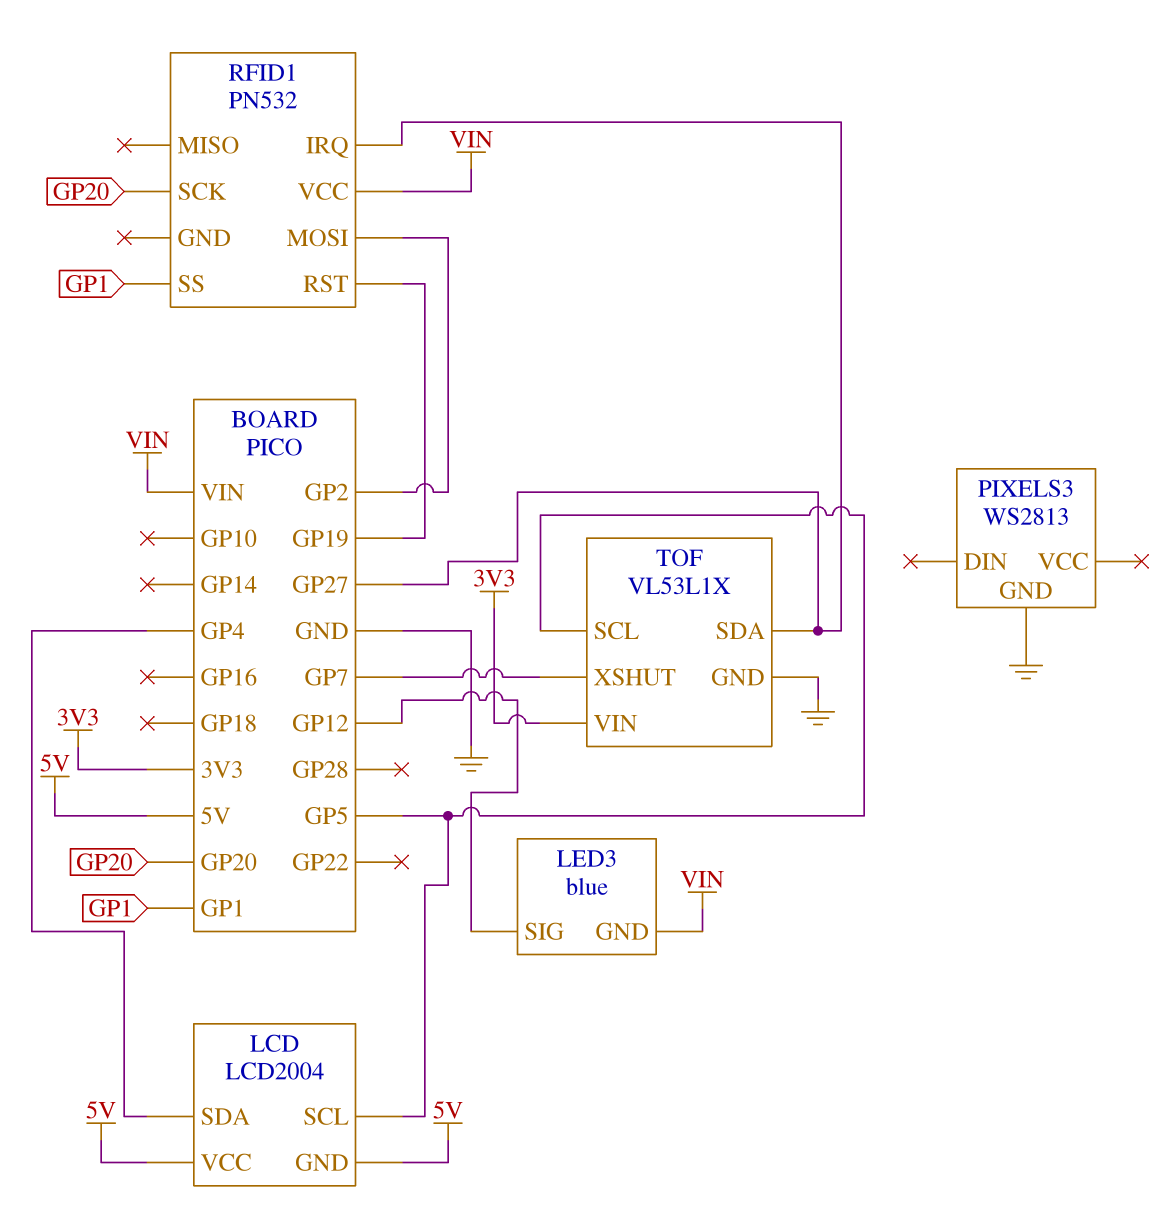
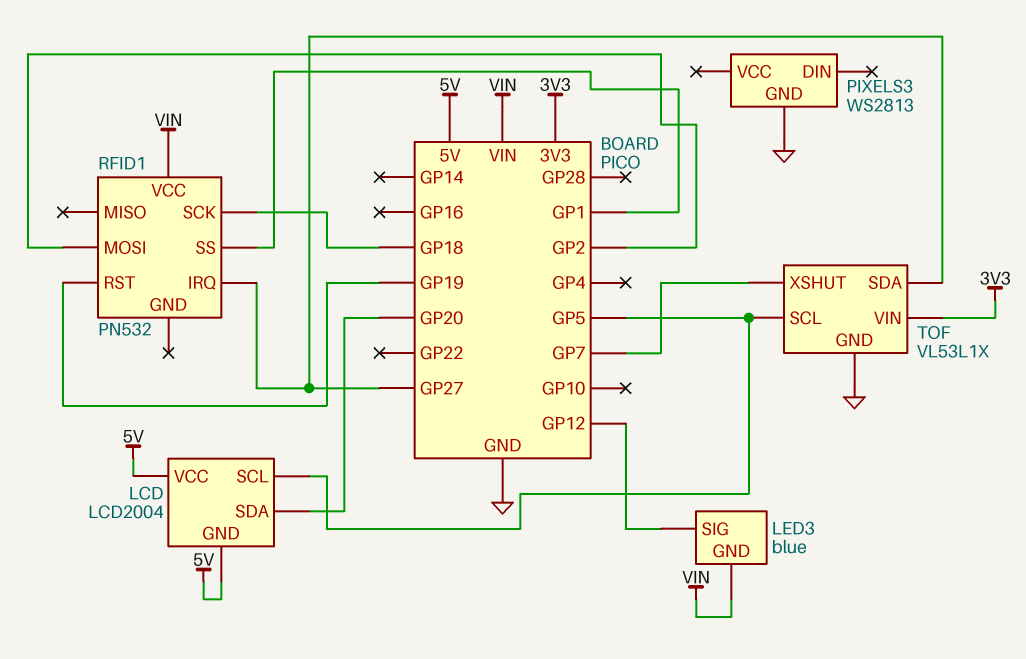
LCD pin SDA: GP4 -> GP20
RFID1 pin SCK: GP20 -> GP18

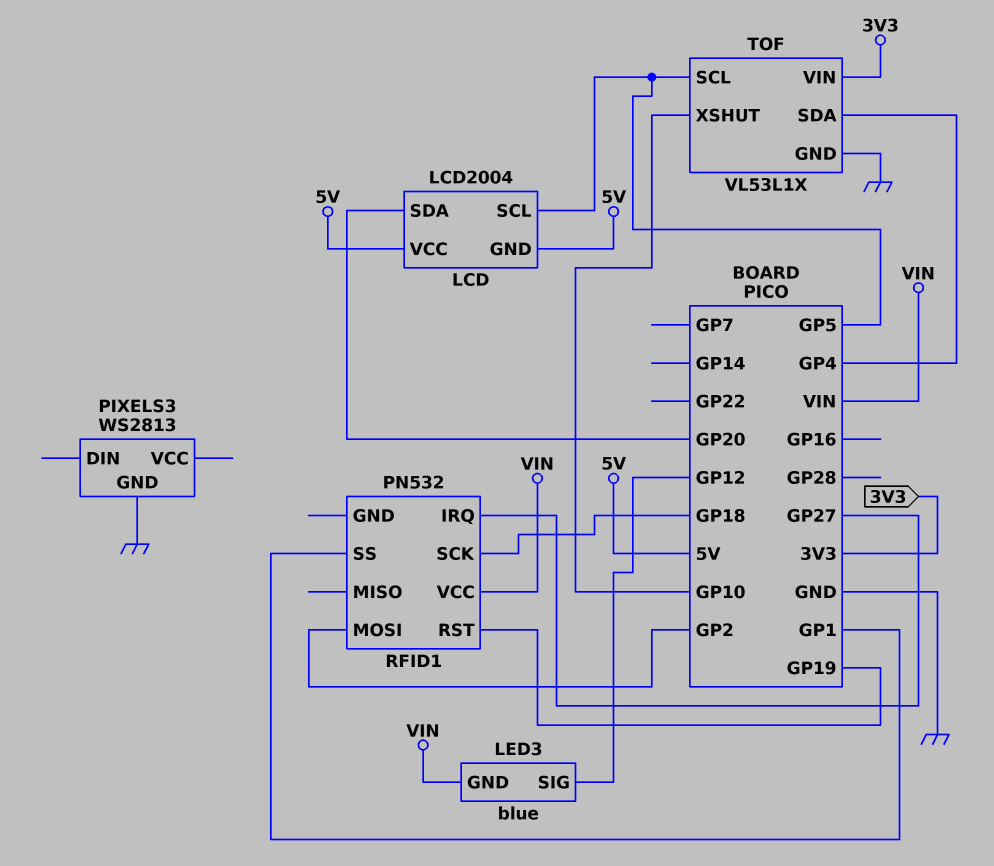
TOF pin SDA: GP27 -> GP4
TOF pin XSHUT: GP7 -> GP10

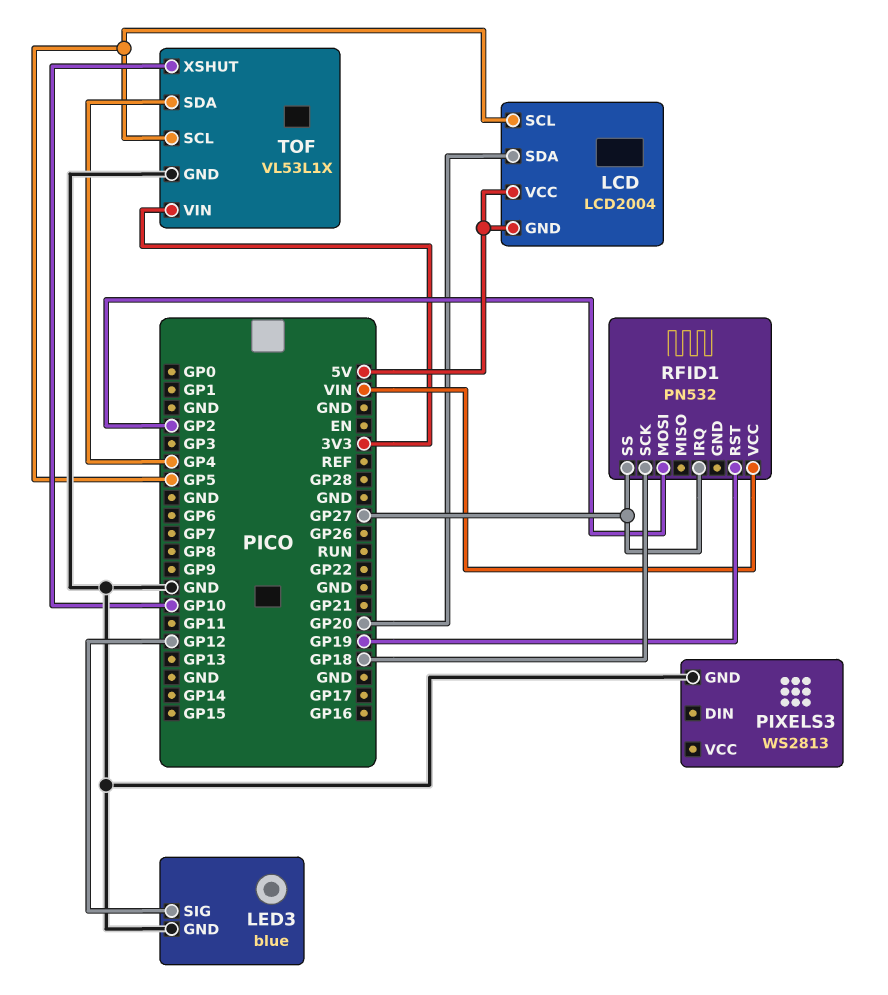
LED3 pin GND: VIN -> GND
RFID1 pin SS: GP1 -> GP27

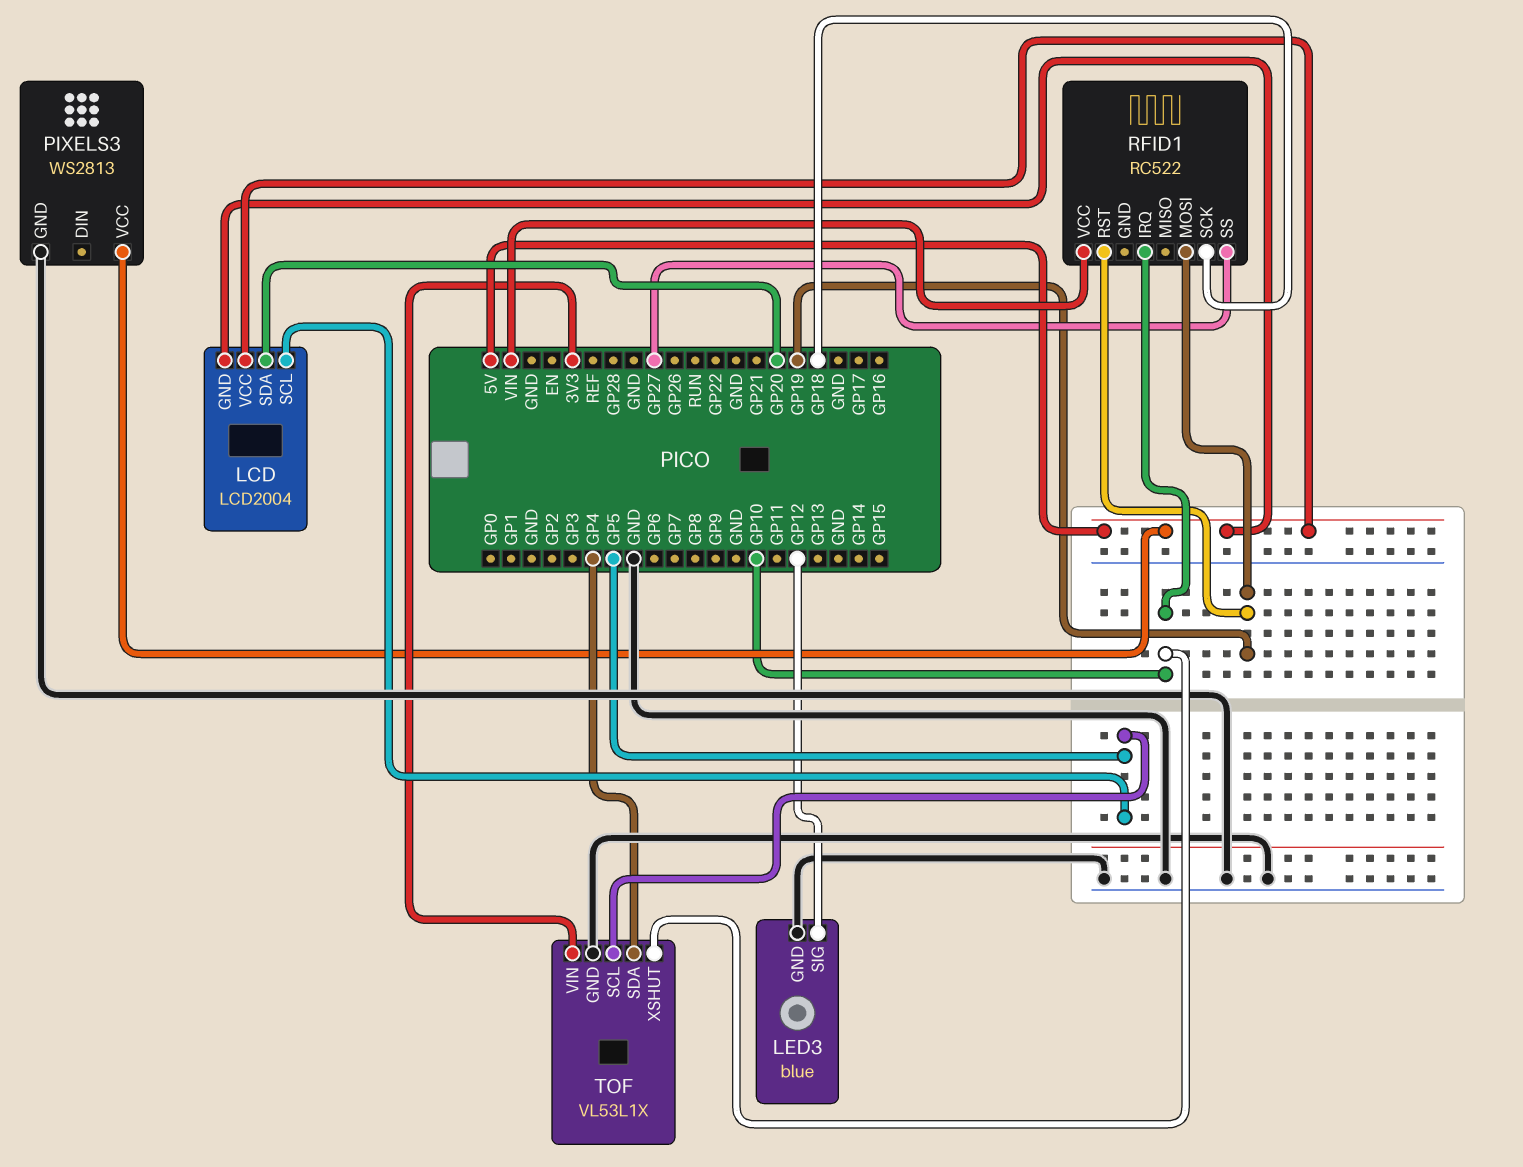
PIXELS3 pin VCC: none -> 5V
RFID1: PN532 -> RC522
RFID1 pin IRQ: GP27 -> GP10
RFID1 pin MOSI: GP2 -> GP19

